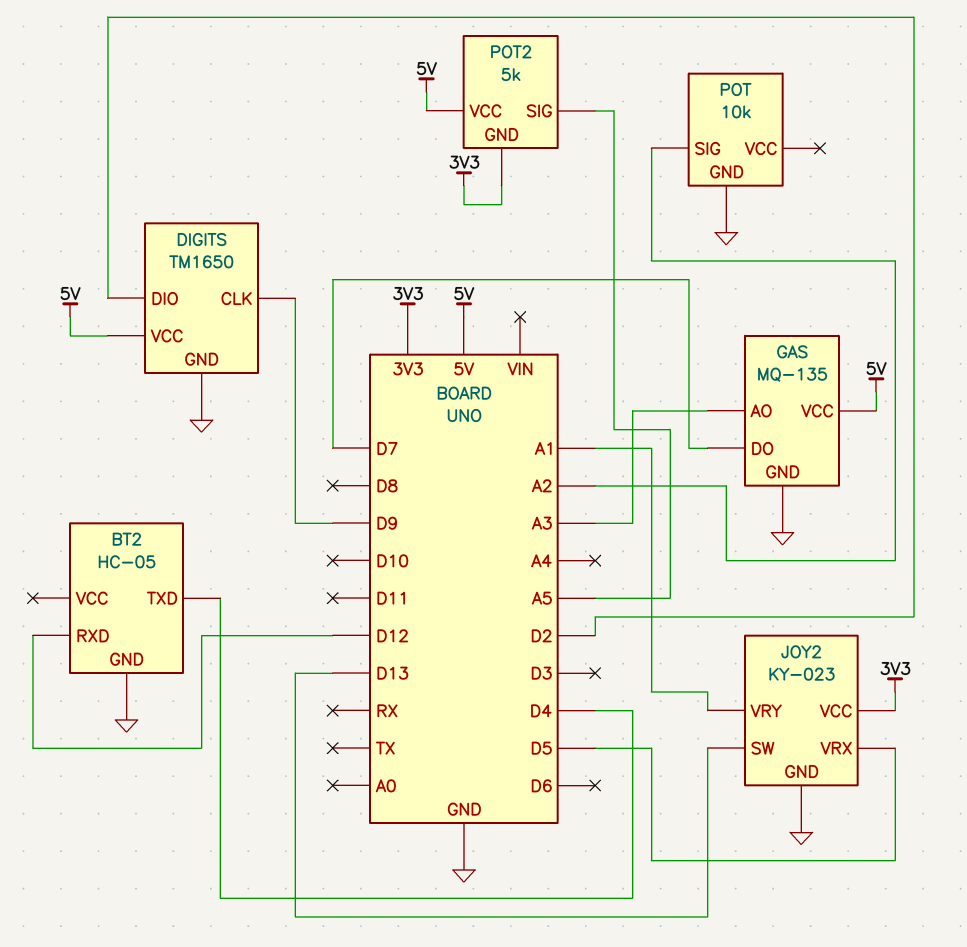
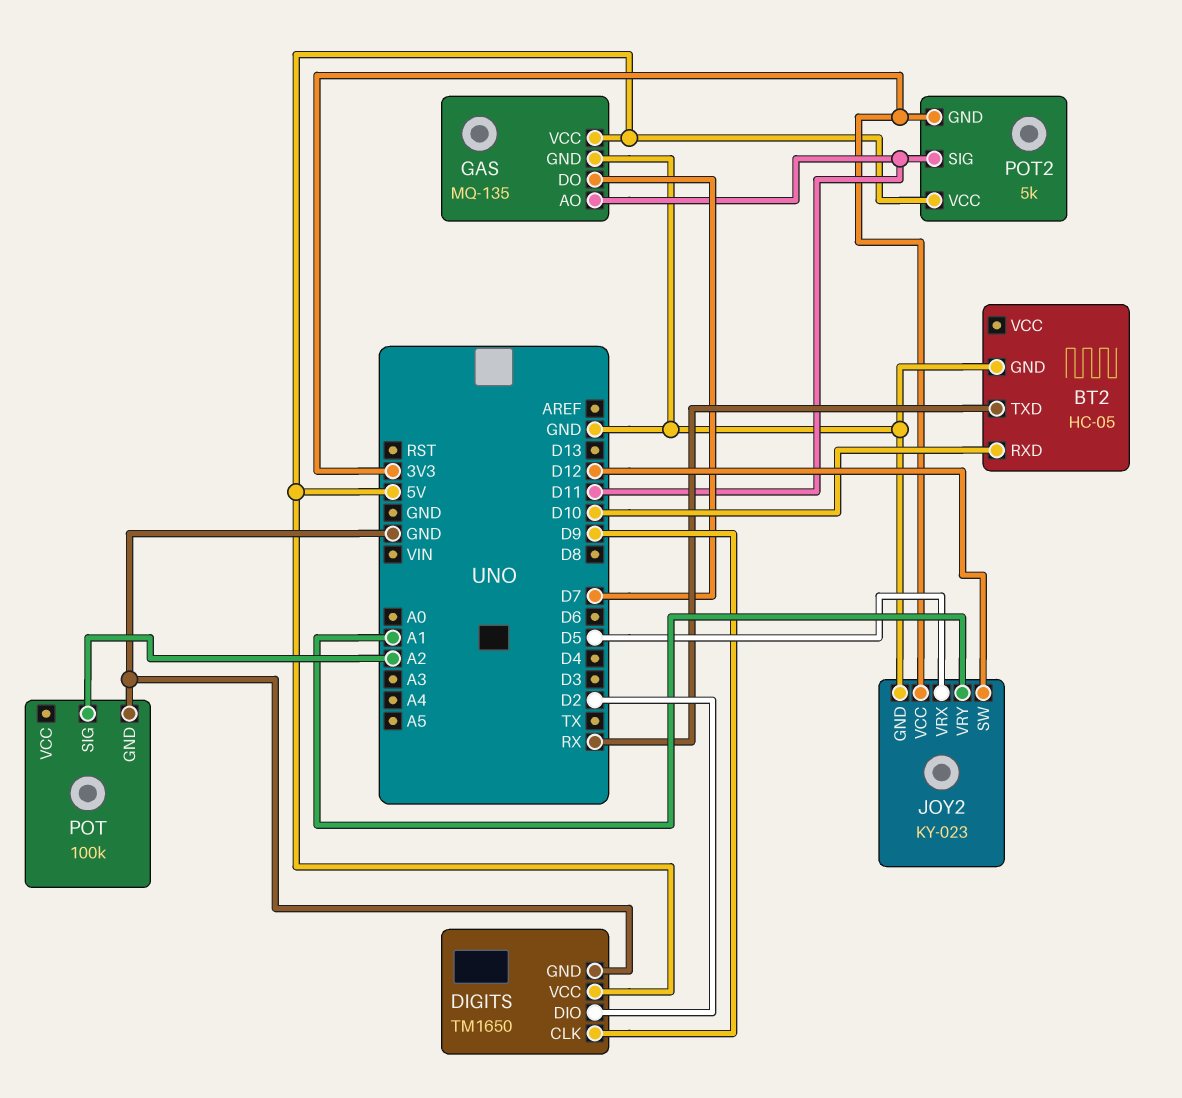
BT2 pin RXD: D12 -> D10
BT2 pin TXD: D4 -> RX
GAS pin AO: A3 -> D11
JOY2 pin SW: D13 -> D12
POT: 10k -> 100k
POT2 pin SIG: A5 -> D11

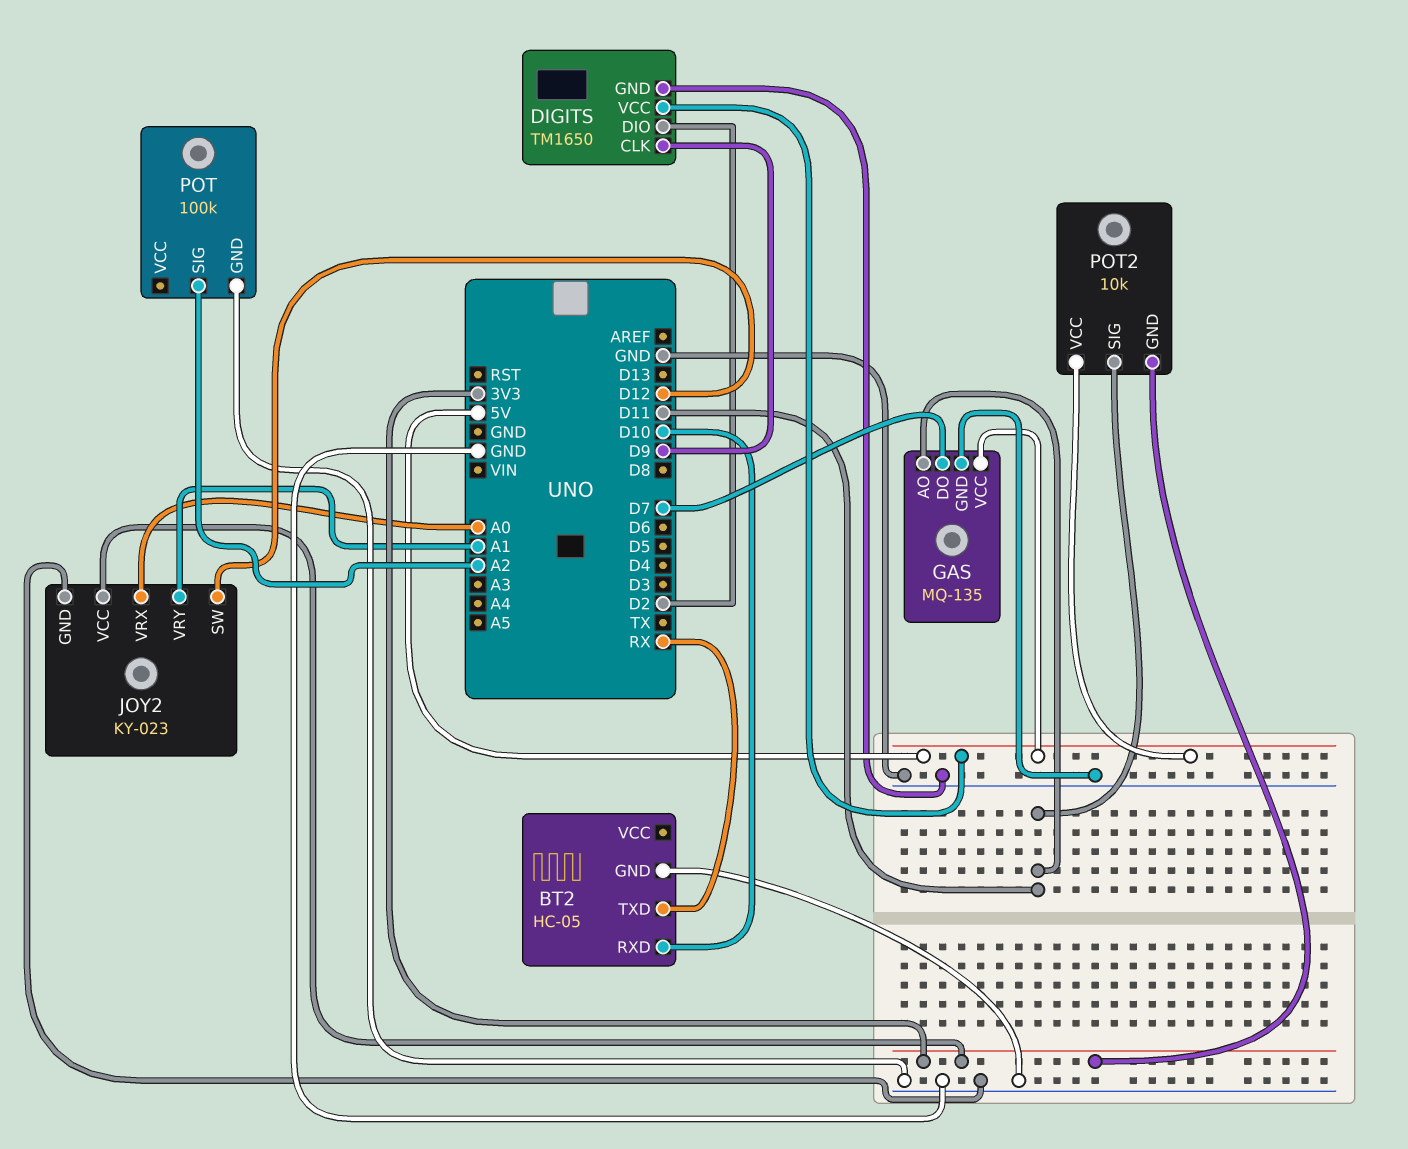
JOY2 pin VRX: D5 -> A0
POT2: 5k -> 10k

